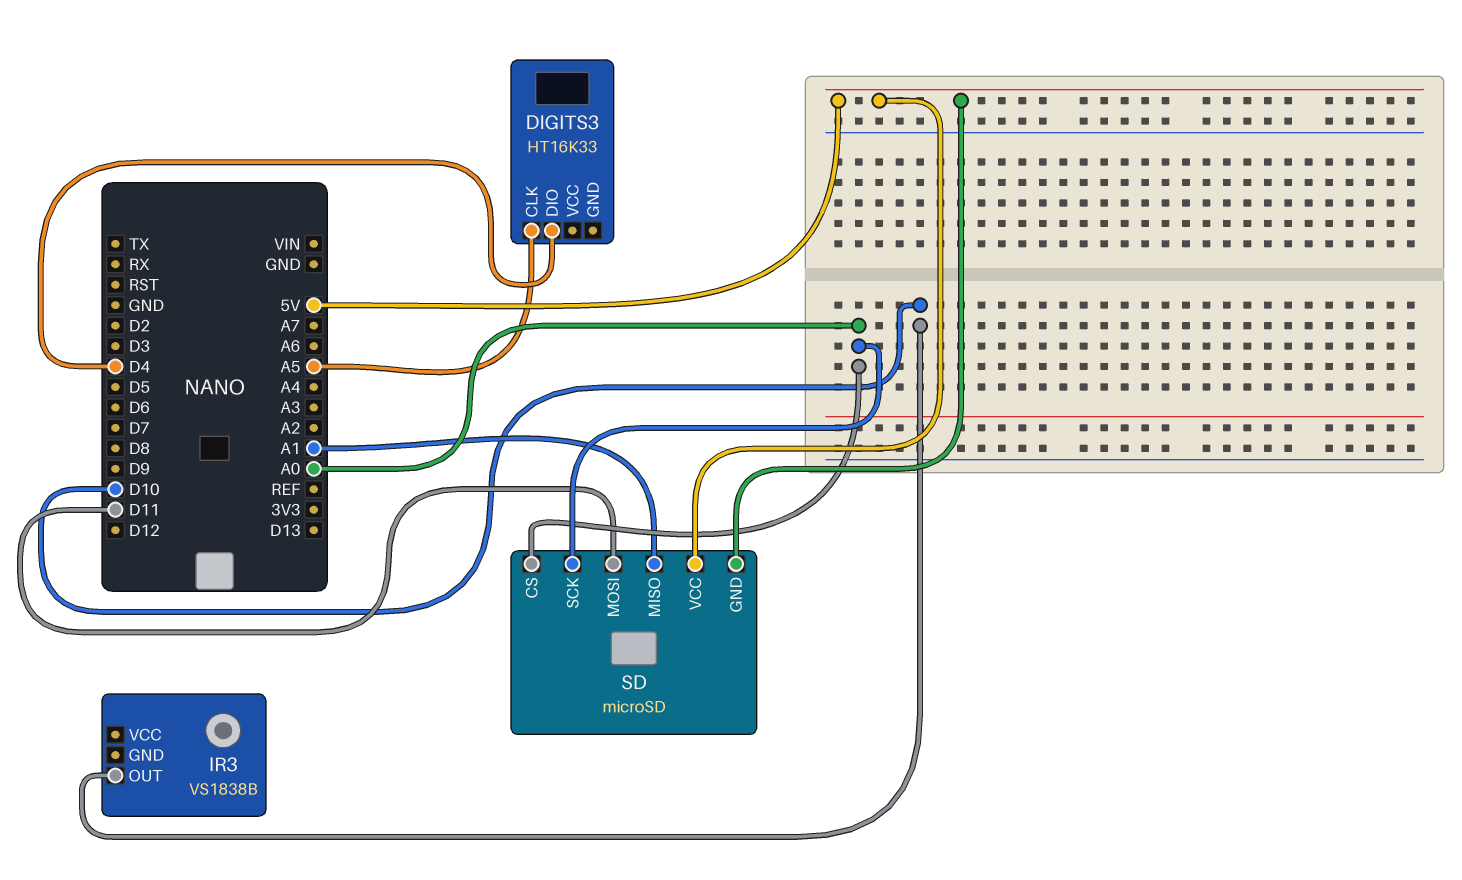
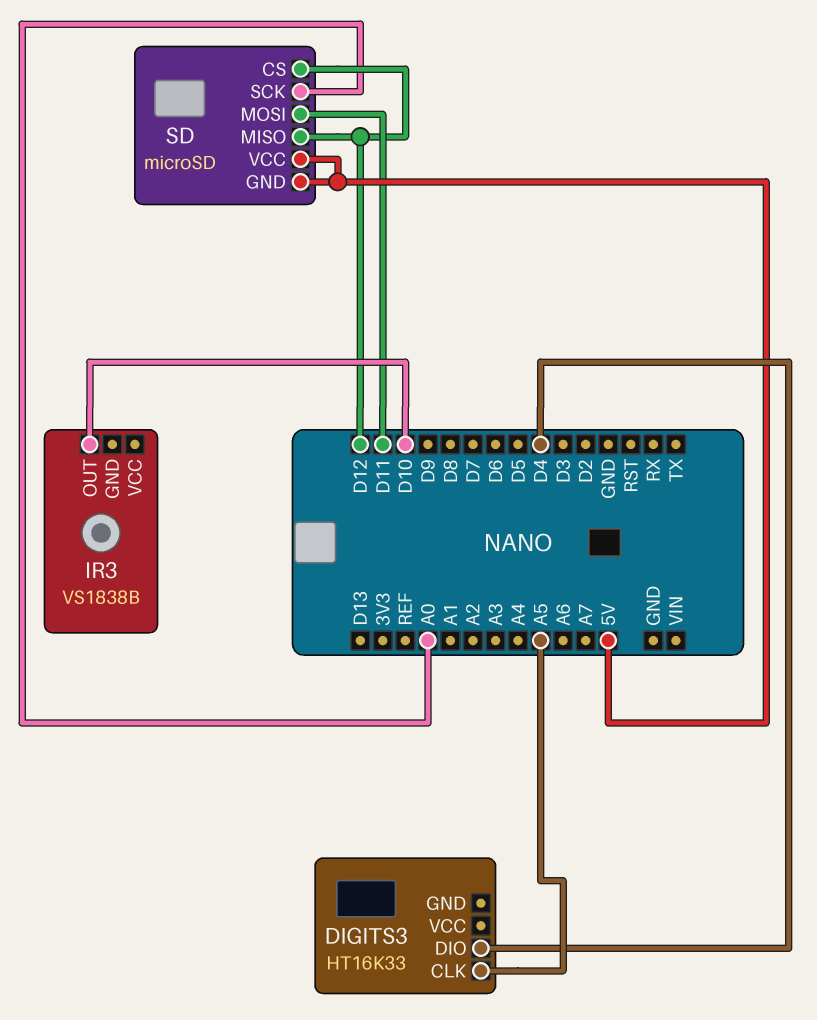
SD pin CS: A0 -> D12
SD pin MISO: A1 -> D12

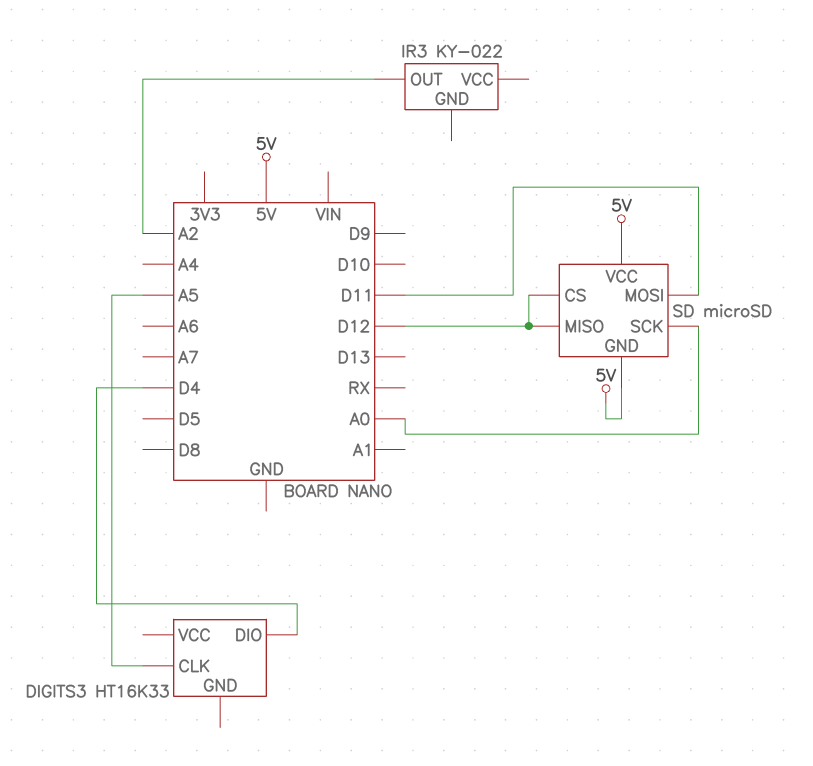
IR3: VS1838B -> KY-022
IR3 pin OUT: D10 -> A2

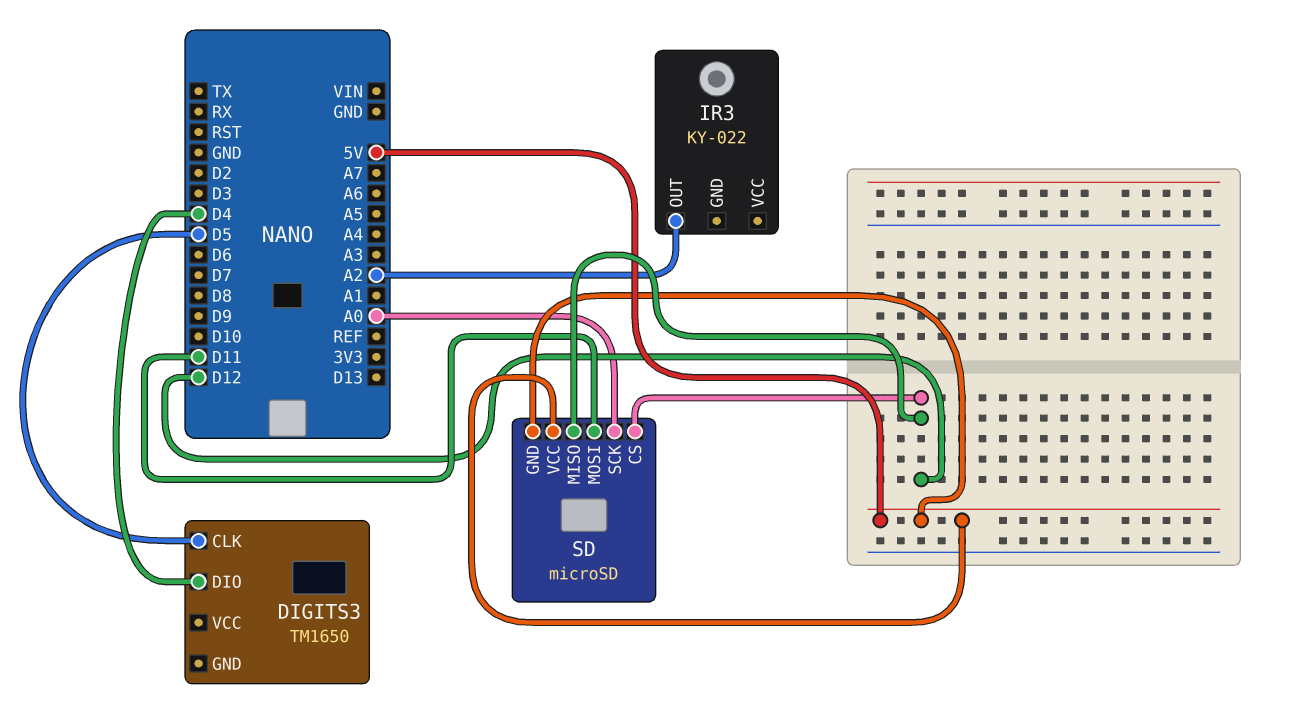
DIGITS3: HT16K33 -> TM1650
DIGITS3 pin CLK: A5 -> D5

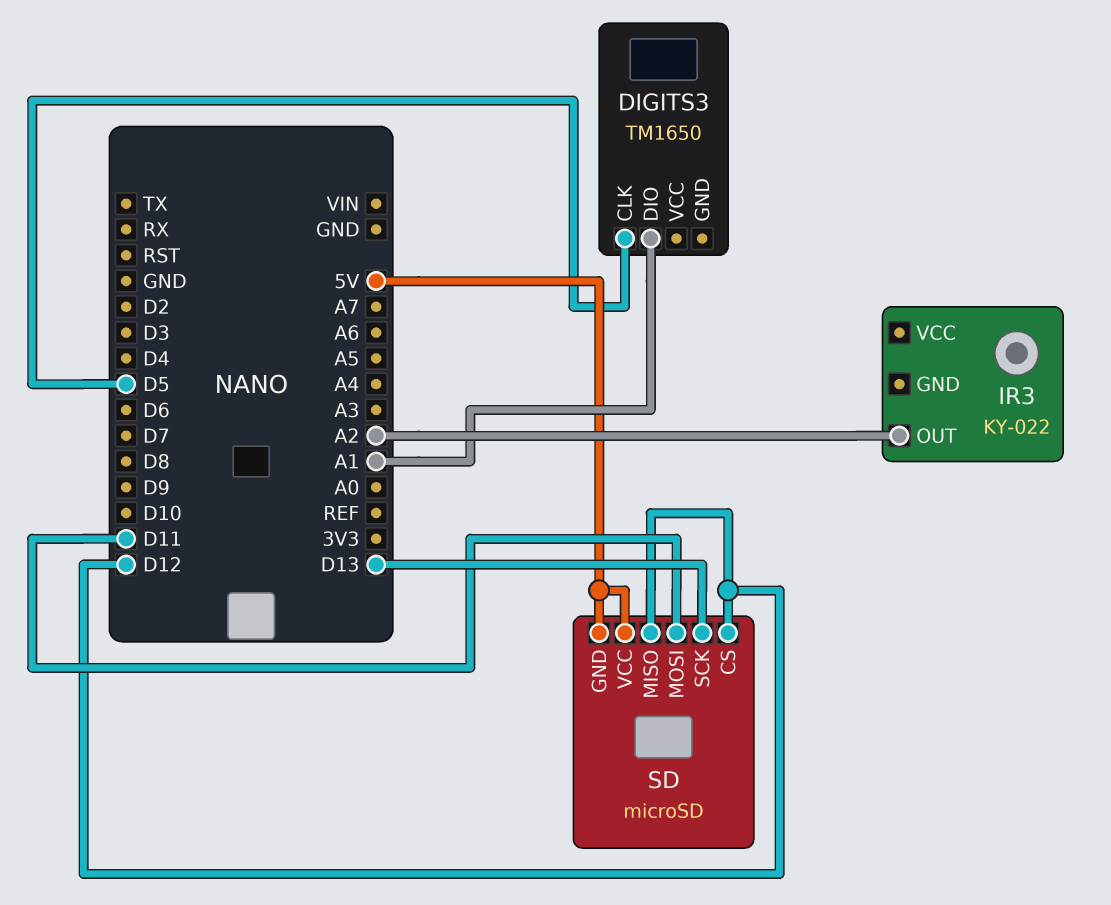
DIGITS3 pin DIO: D4 -> A1
SD pin SCK: A0 -> D13

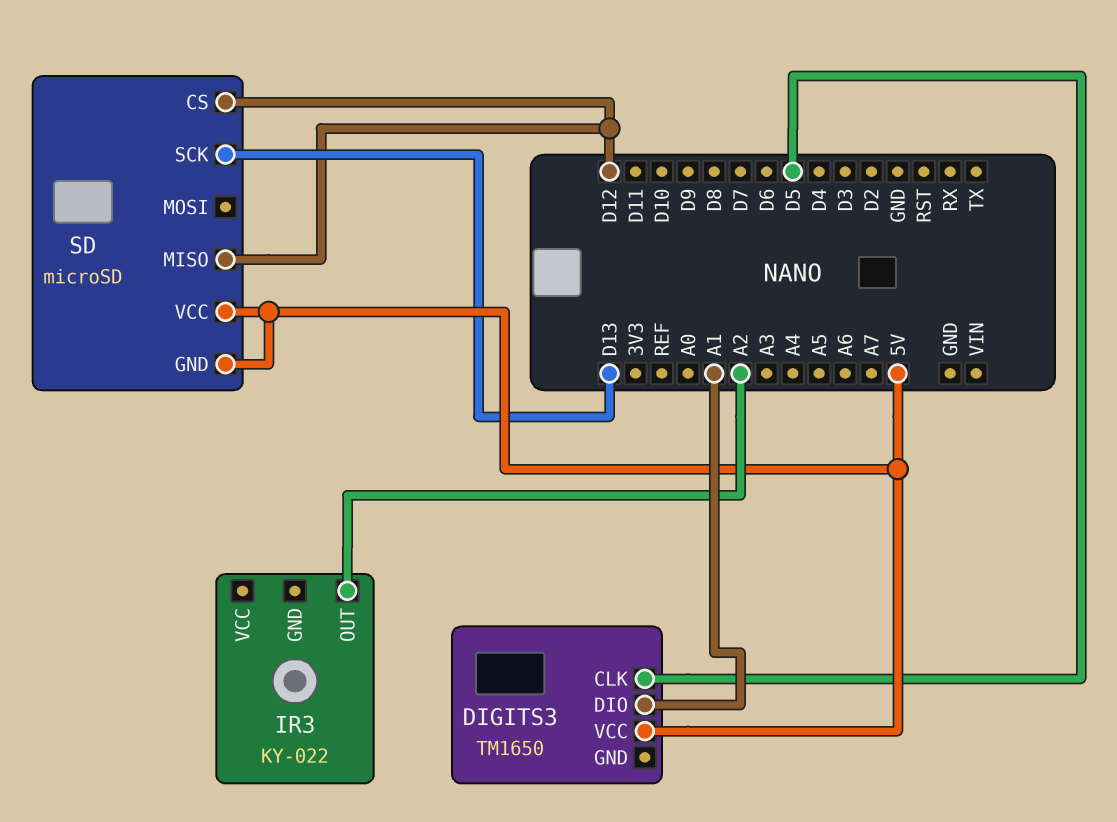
DIGITS3 pin VCC: none -> 5V
SD pin MOSI: D11 -> none

